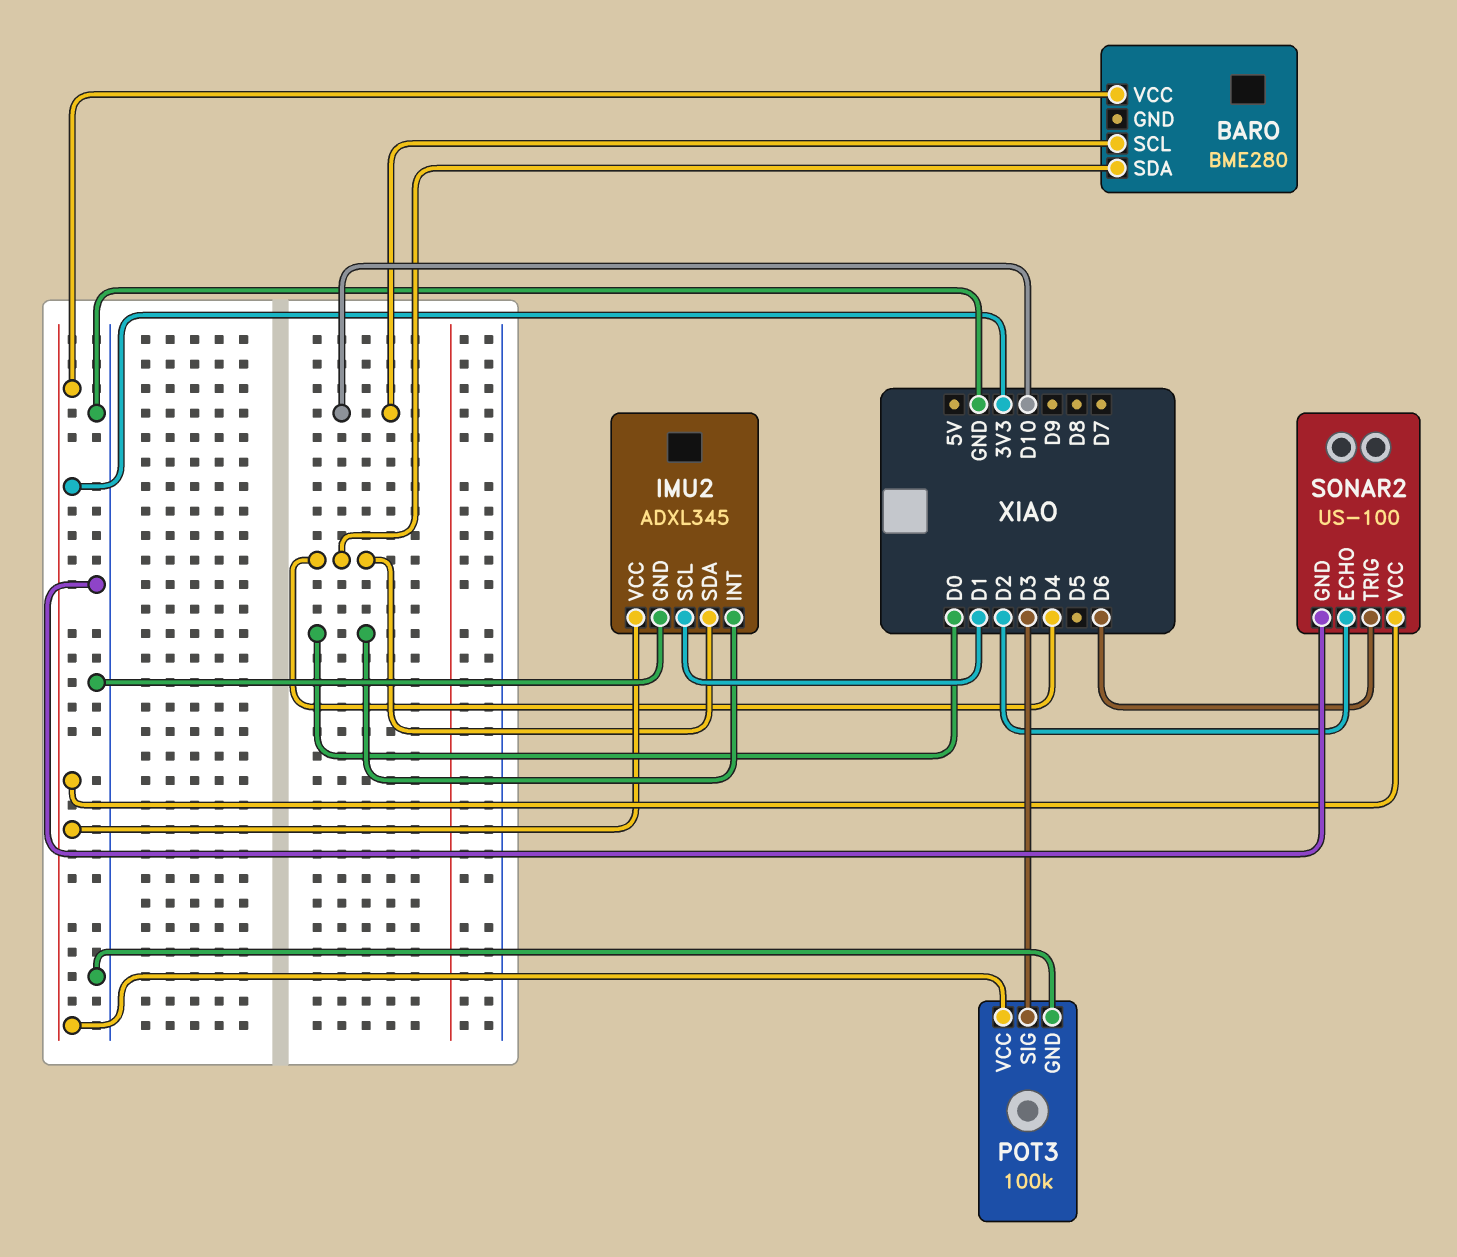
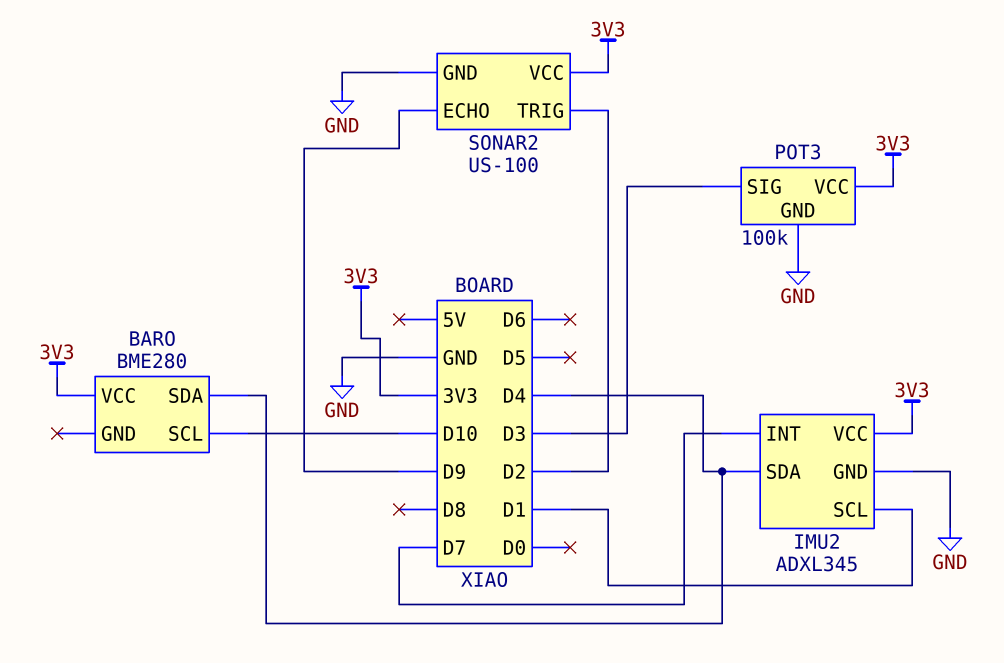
IMU2 pin INT: D0 -> D7
SONAR2 pin ECHO: D2 -> D9
SONAR2 pin TRIG: D6 -> D2

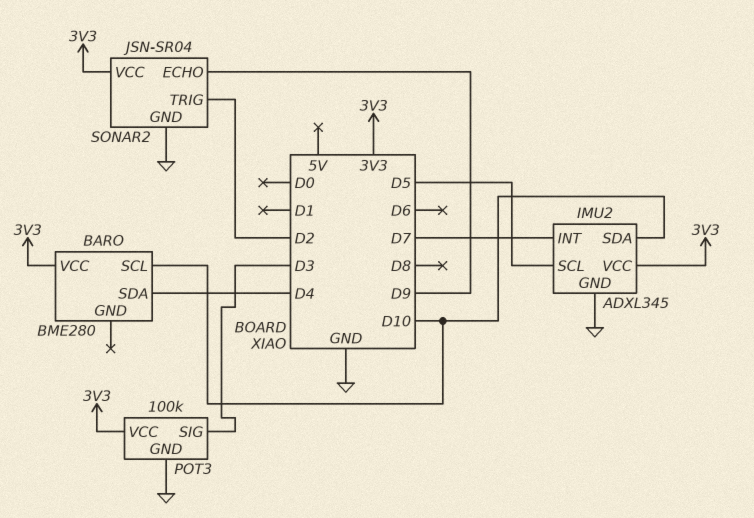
IMU2 pin SCL: D1 -> D5
IMU2 pin SDA: D4 -> D10
SONAR2: US-100 -> JSN-SR04

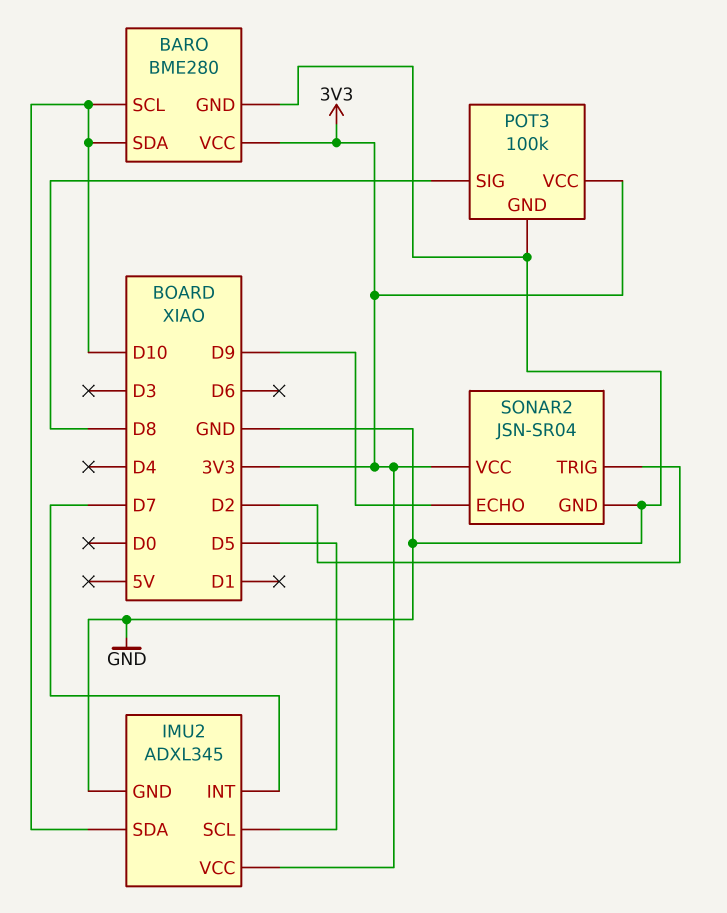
BARO pin GND: none -> GND
BARO pin SDA: D4 -> D10
POT3 pin SIG: D3 -> D8

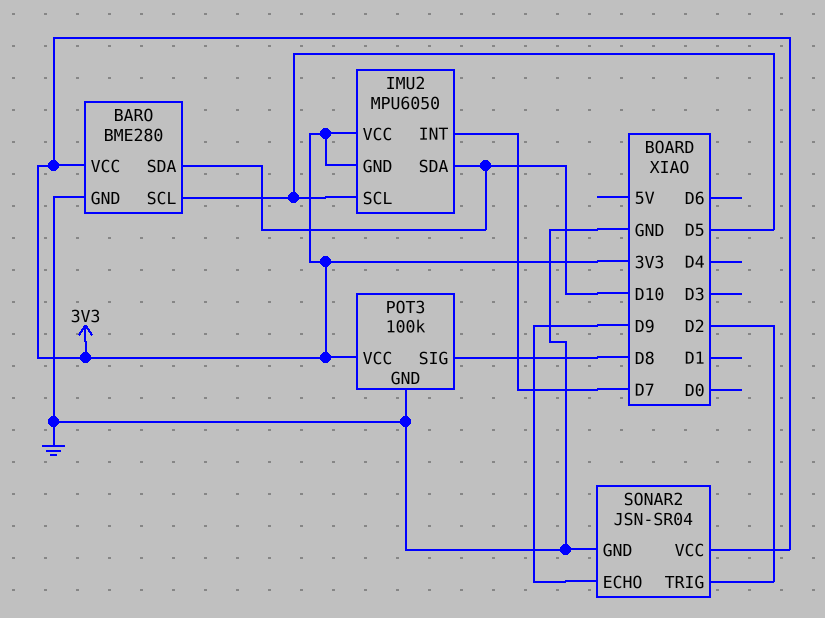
BARO pin SCL: D10 -> D5
IMU2: ADXL345 -> MPU6050
IMU2 pin GND: GND -> 3V3

